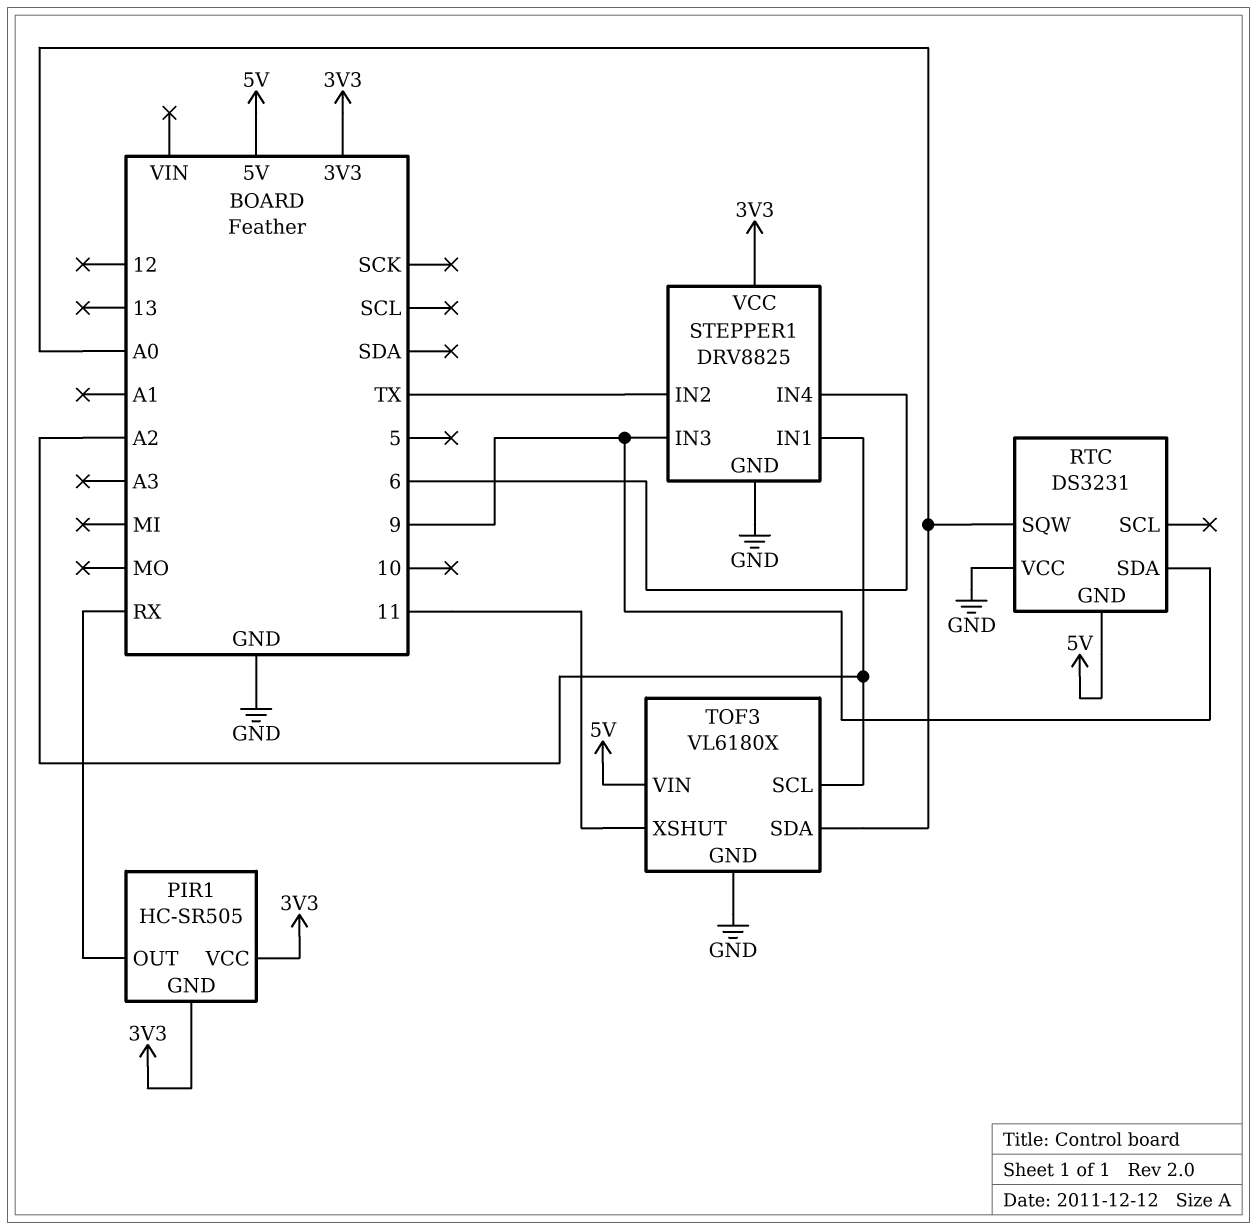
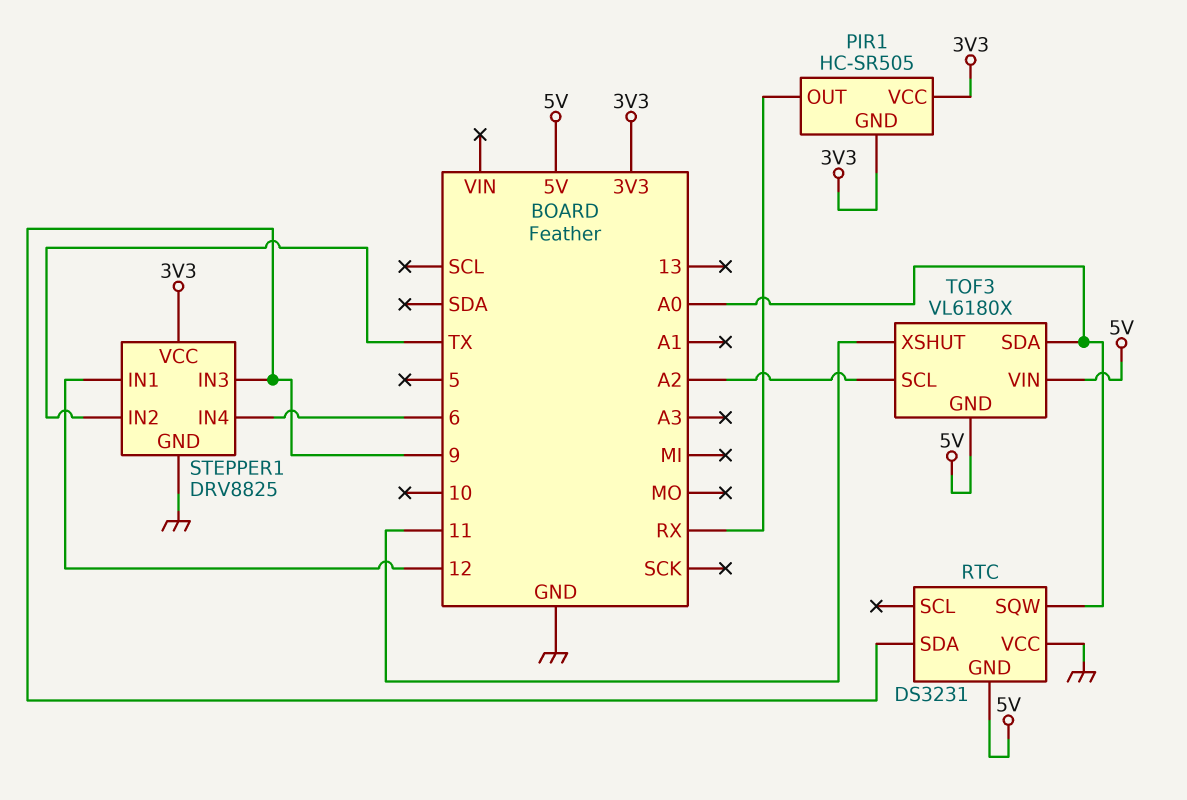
STEPPER1 pin IN1: A2 -> 12
TOF3 pin GND: GND -> 5V

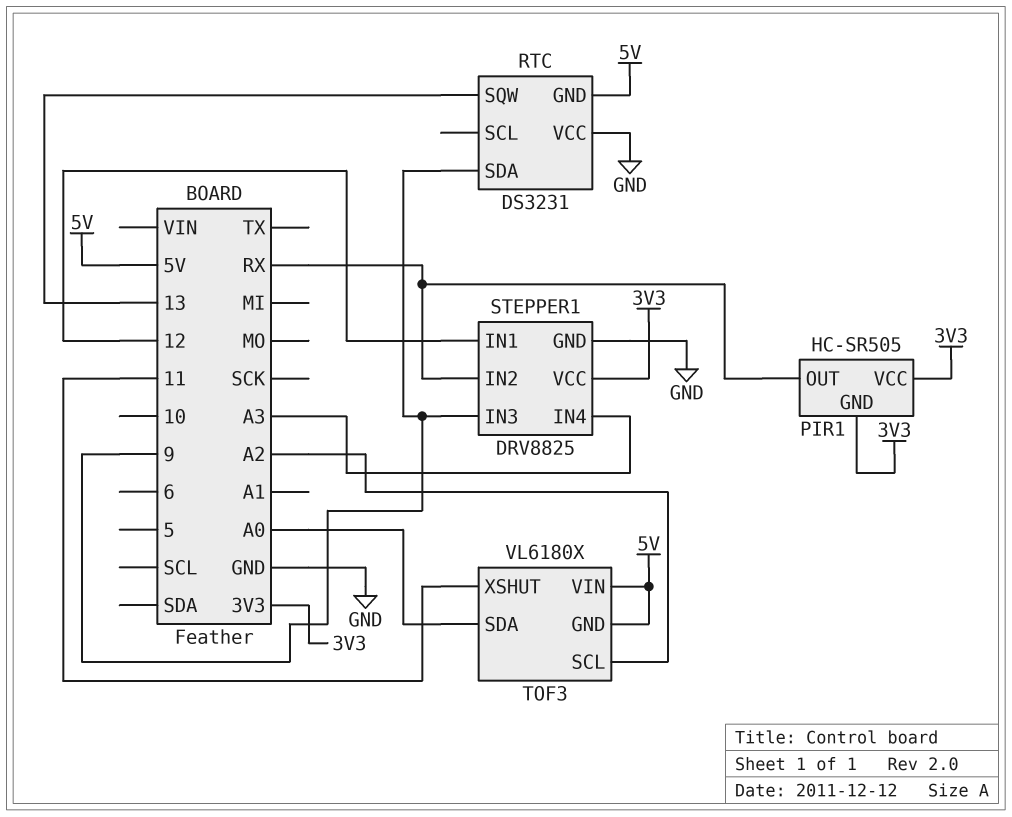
RTC pin SQW: A0 -> 13
STEPPER1 pin IN2: TX -> RX
STEPPER1 pin IN4: 6 -> A3

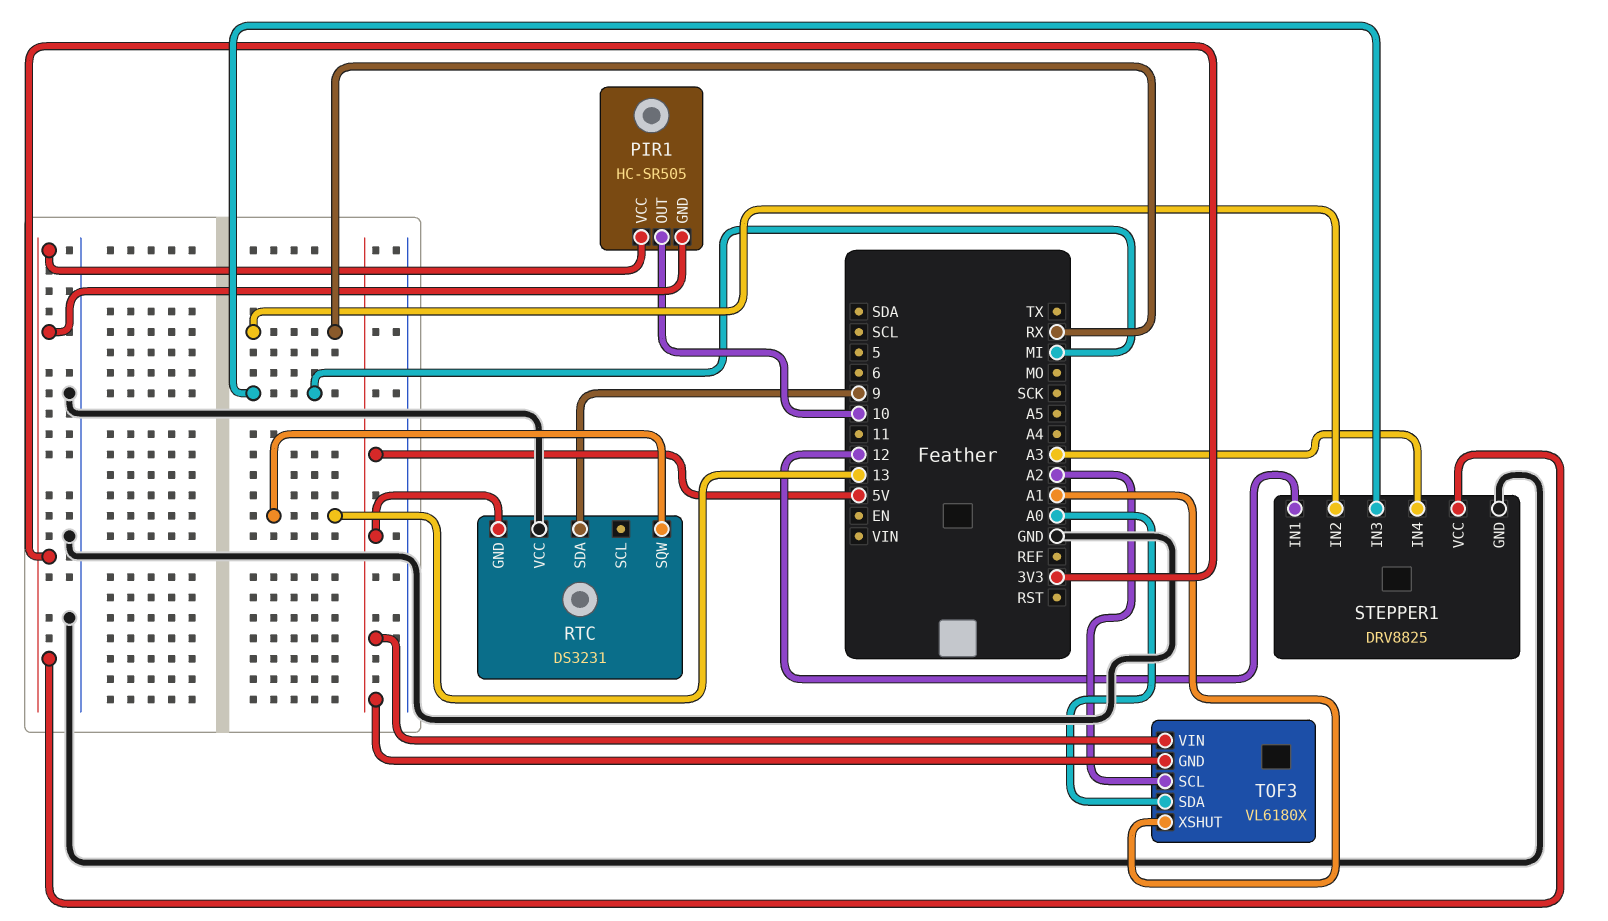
PIR1 pin OUT: RX -> 10
STEPPER1 pin IN3: 9 -> MI
TOF3 pin XSHUT: 11 -> A1

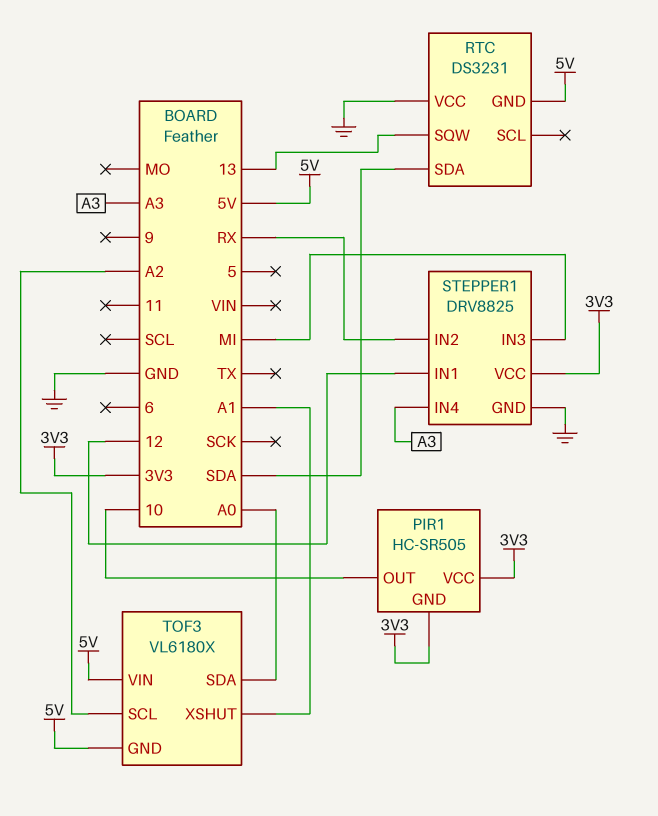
RTC pin SDA: 9 -> SDA

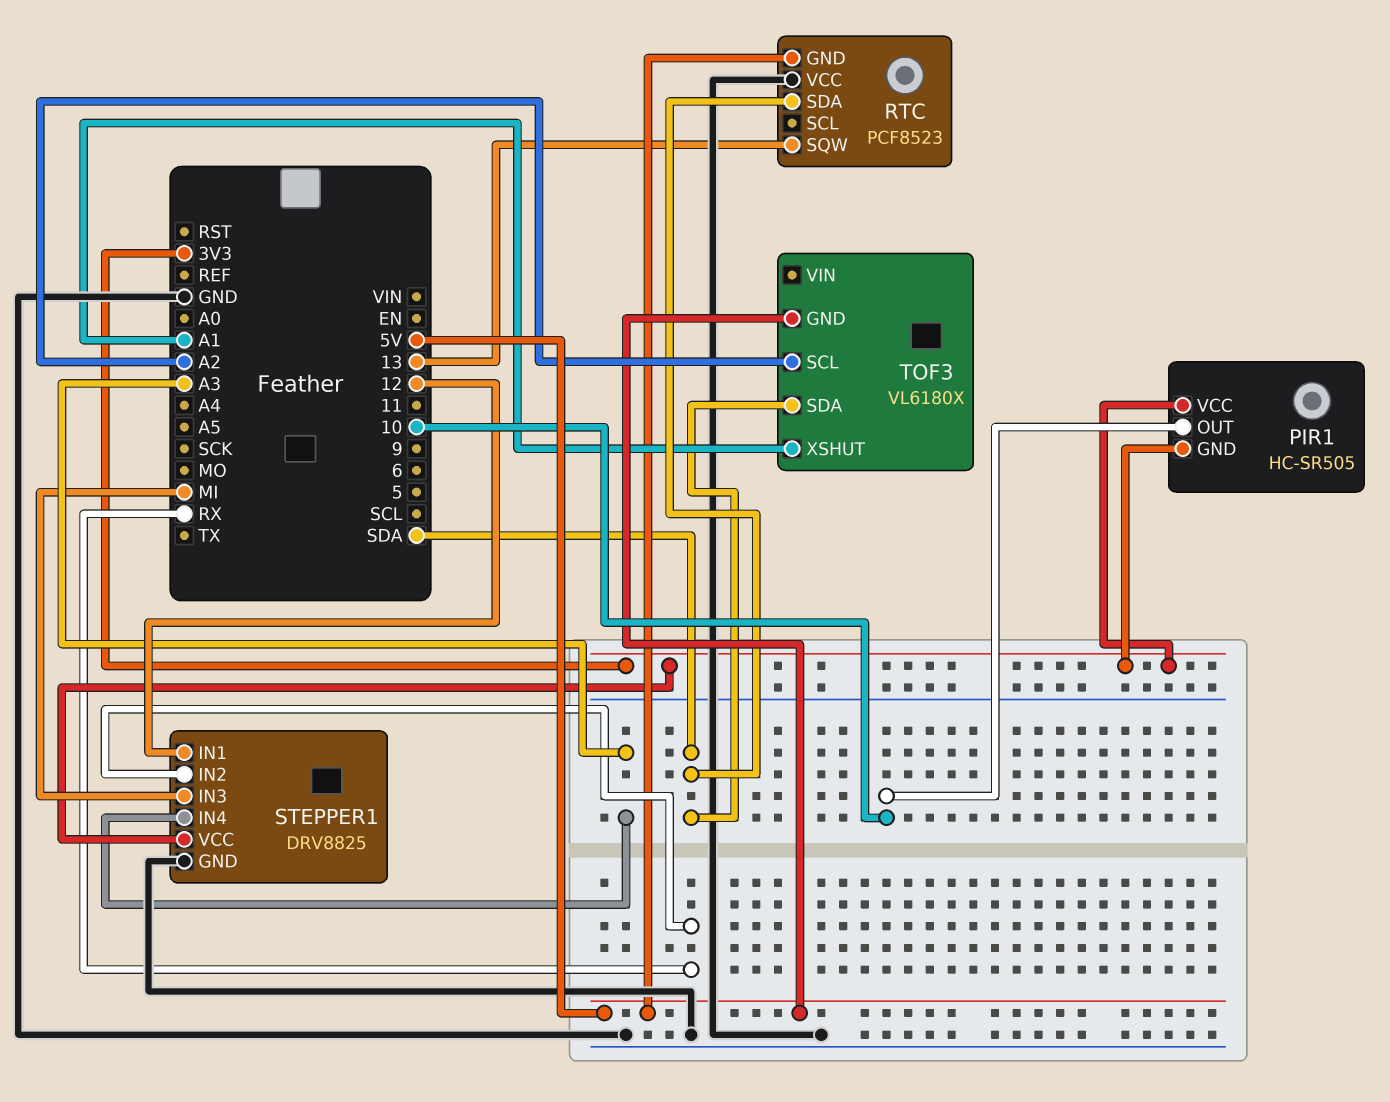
RTC: DS3231 -> PCF8523
TOF3 pin SDA: A0 -> SDA
TOF3 pin VIN: 5V -> none

